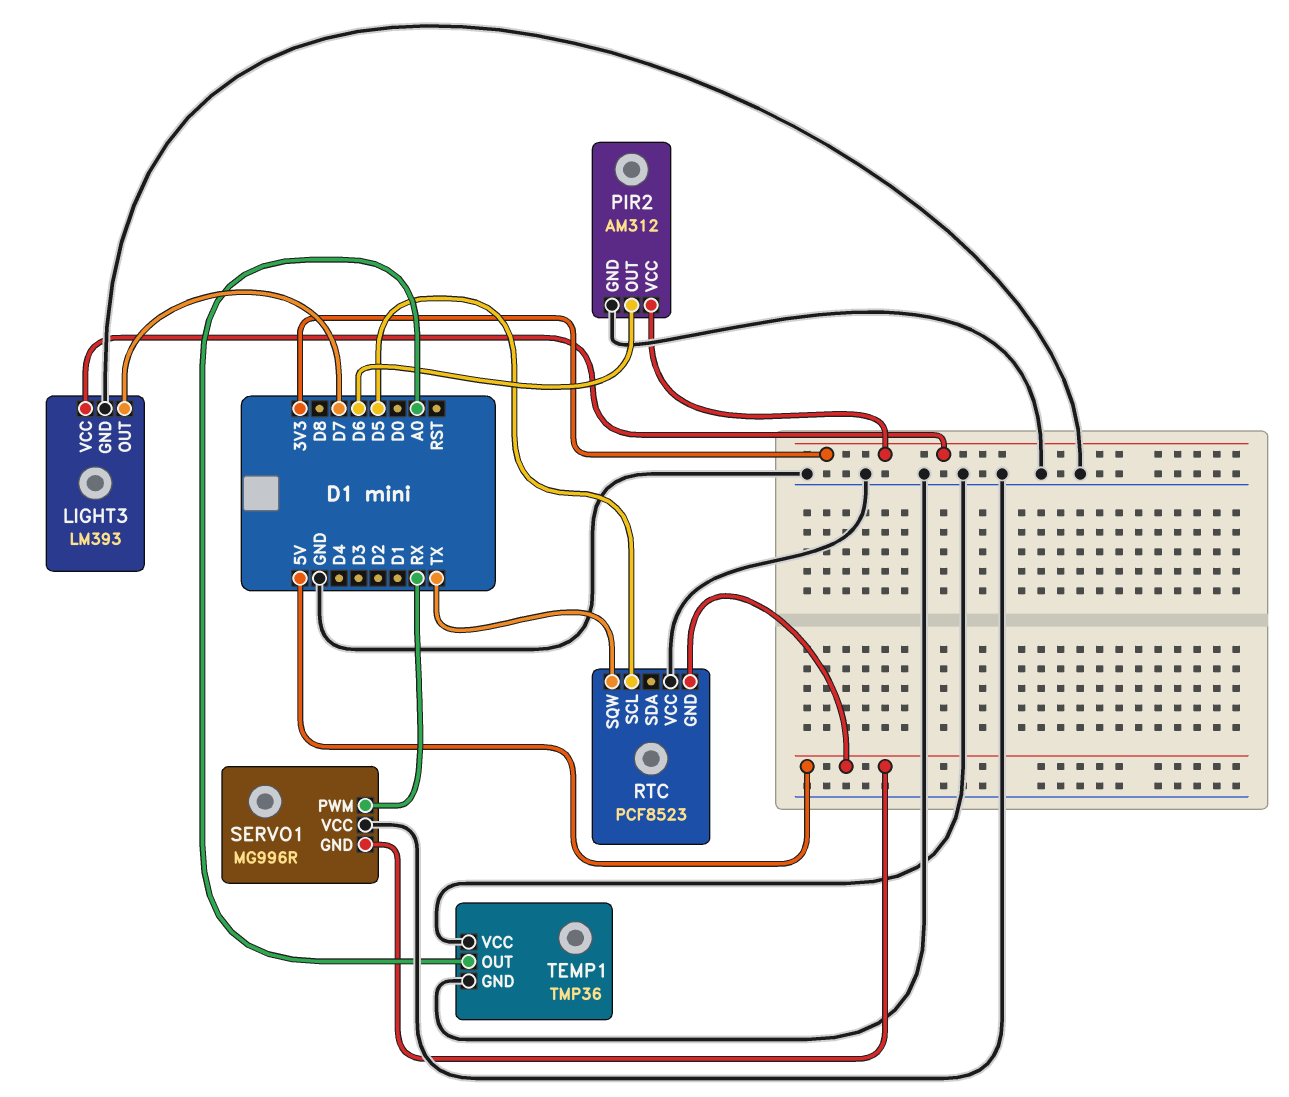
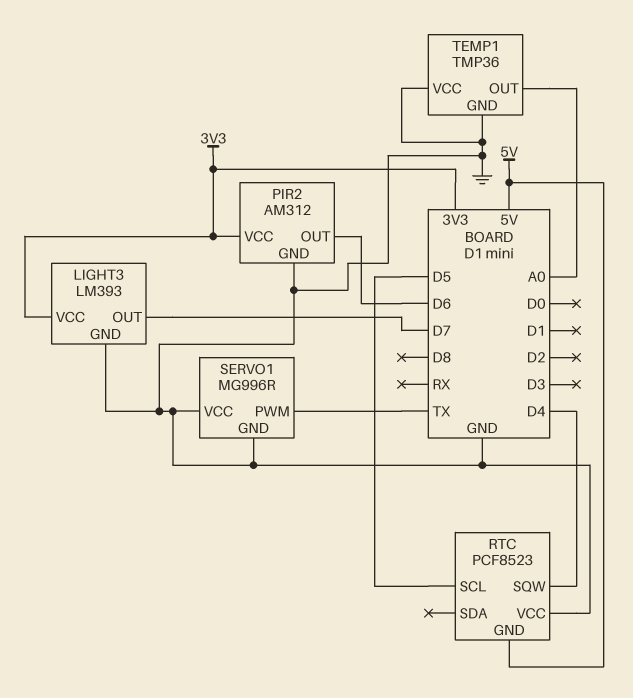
RTC pin SQW: TX -> D4
SERVO1 pin GND: 5V -> GND
SERVO1 pin PWM: RX -> TX

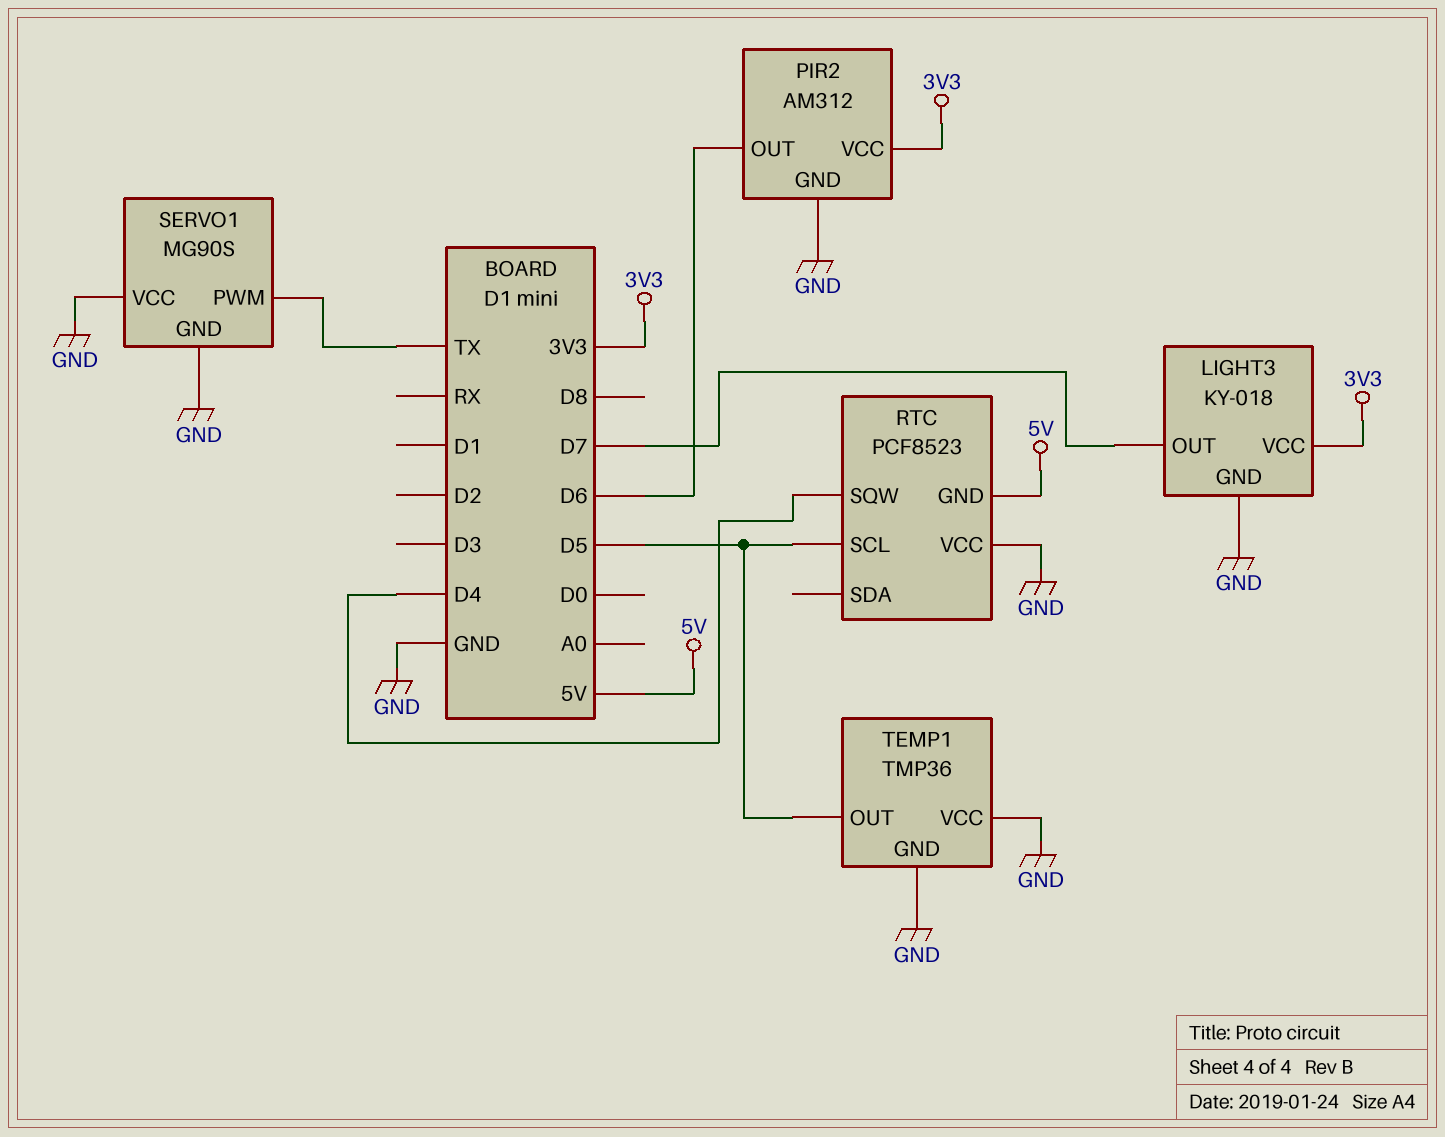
LIGHT3: LM393 -> KY-018
SERVO1: MG996R -> MG90S
TEMP1 pin OUT: A0 -> D5

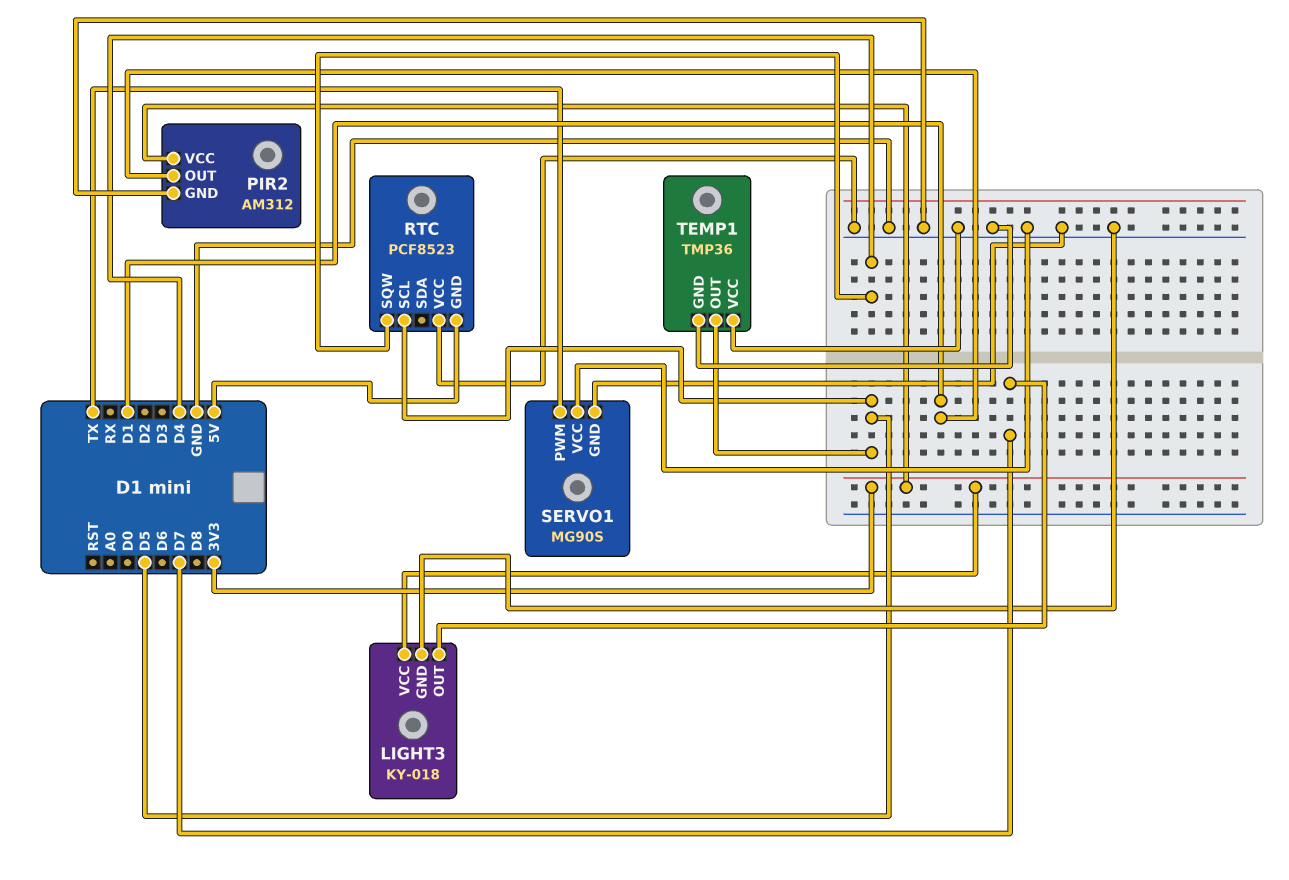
PIR2 pin OUT: D6 -> D1

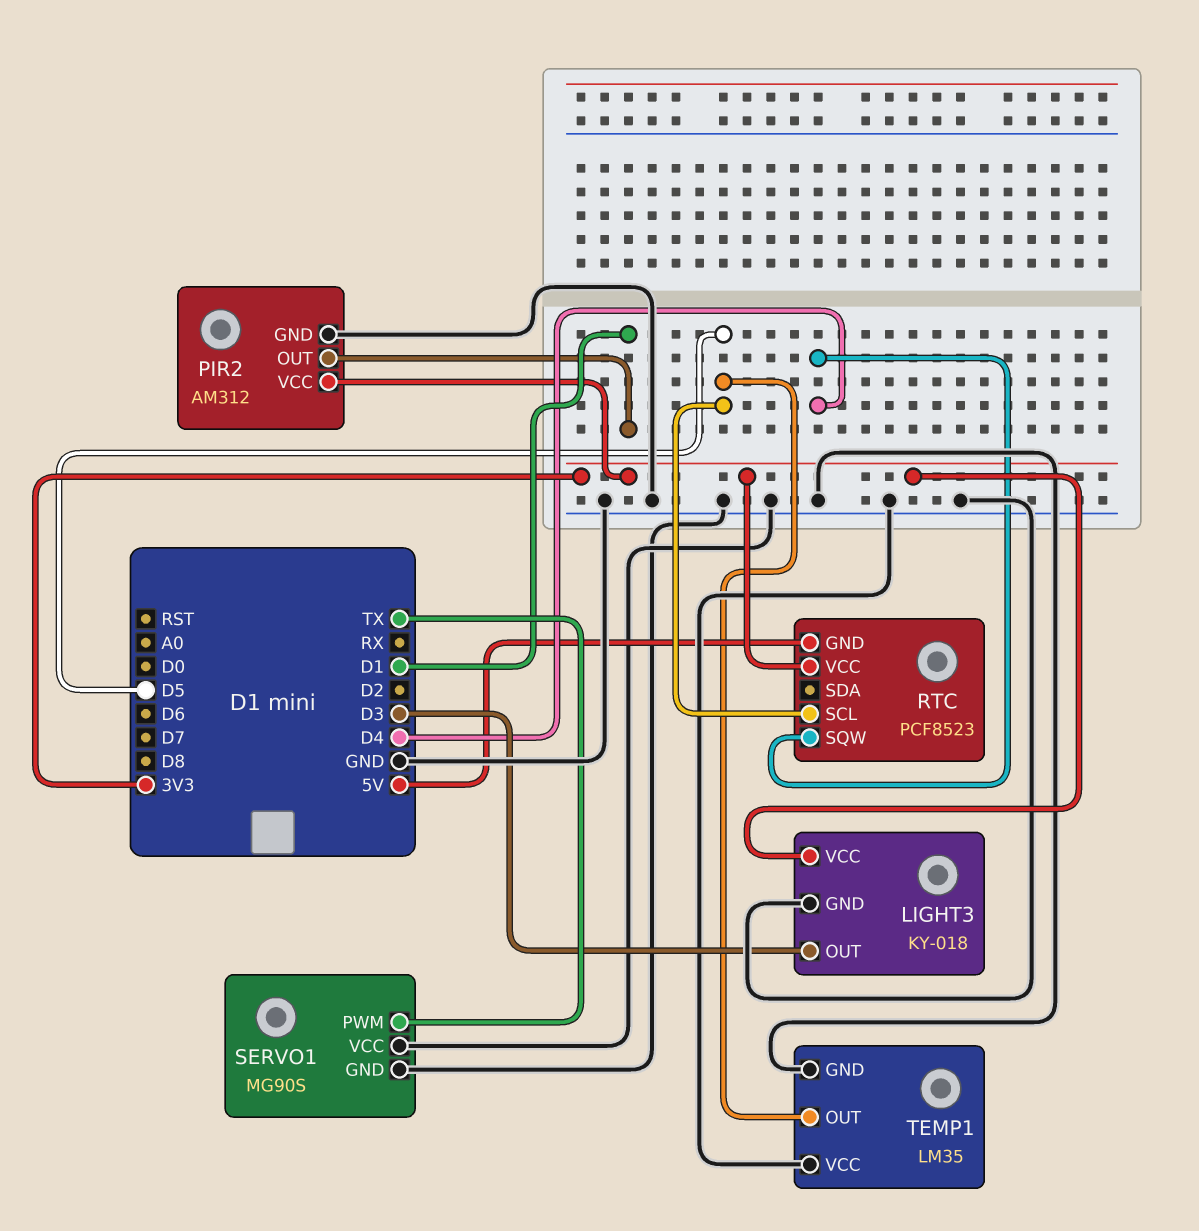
LIGHT3 pin OUT: D7 -> D3
RTC pin VCC: GND -> 3V3
TEMP1: TMP36 -> LM35

